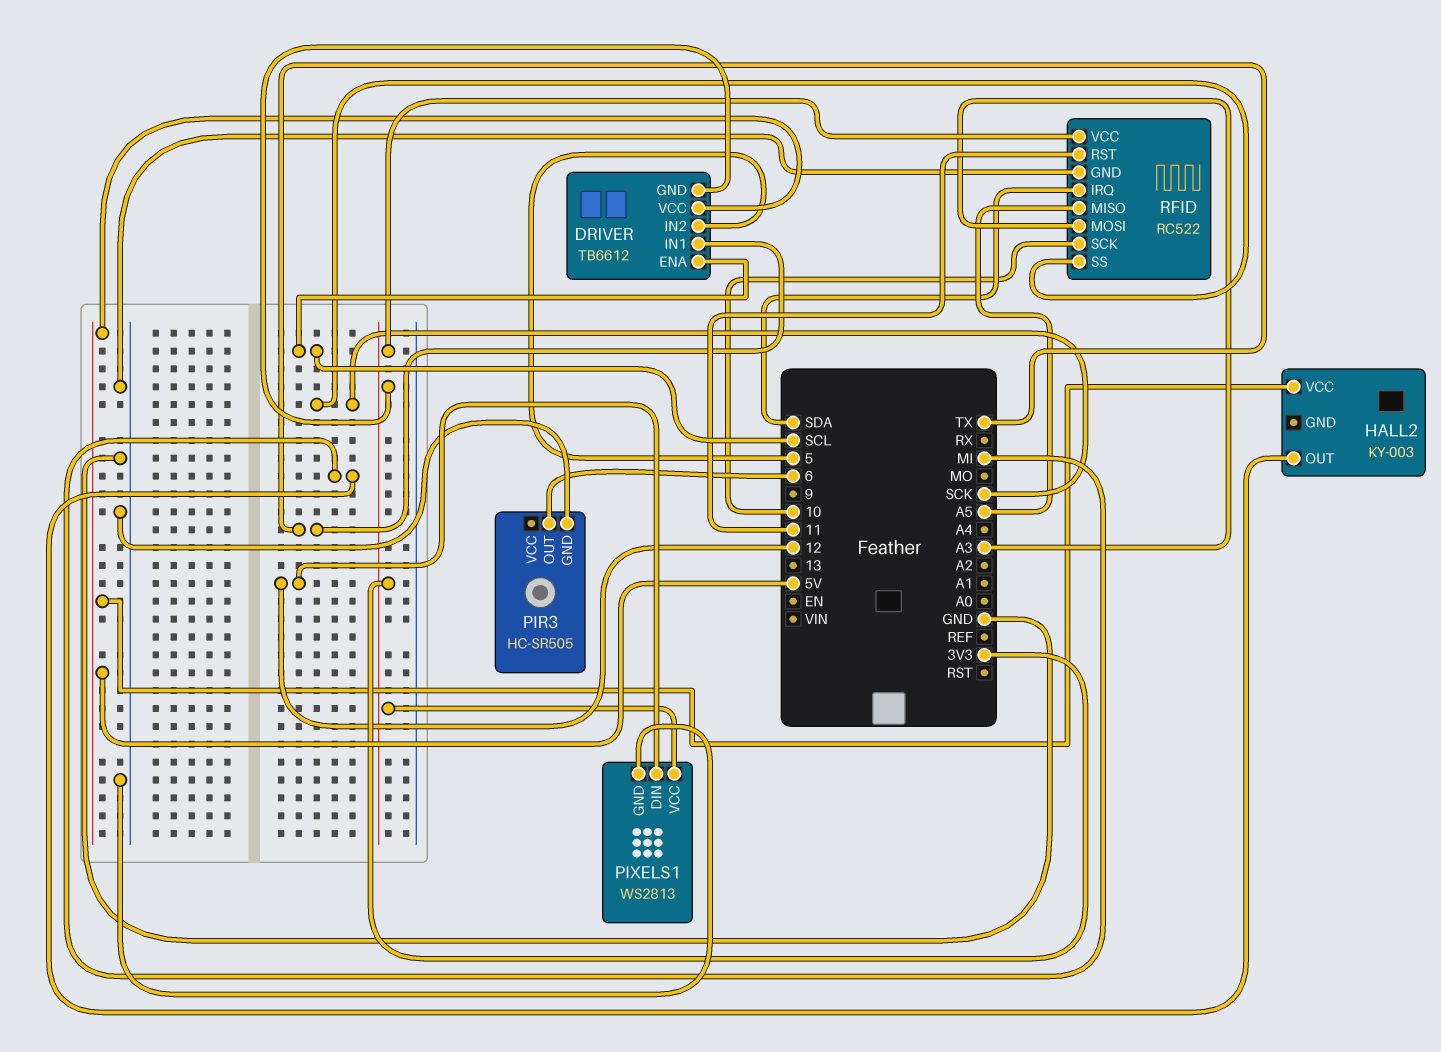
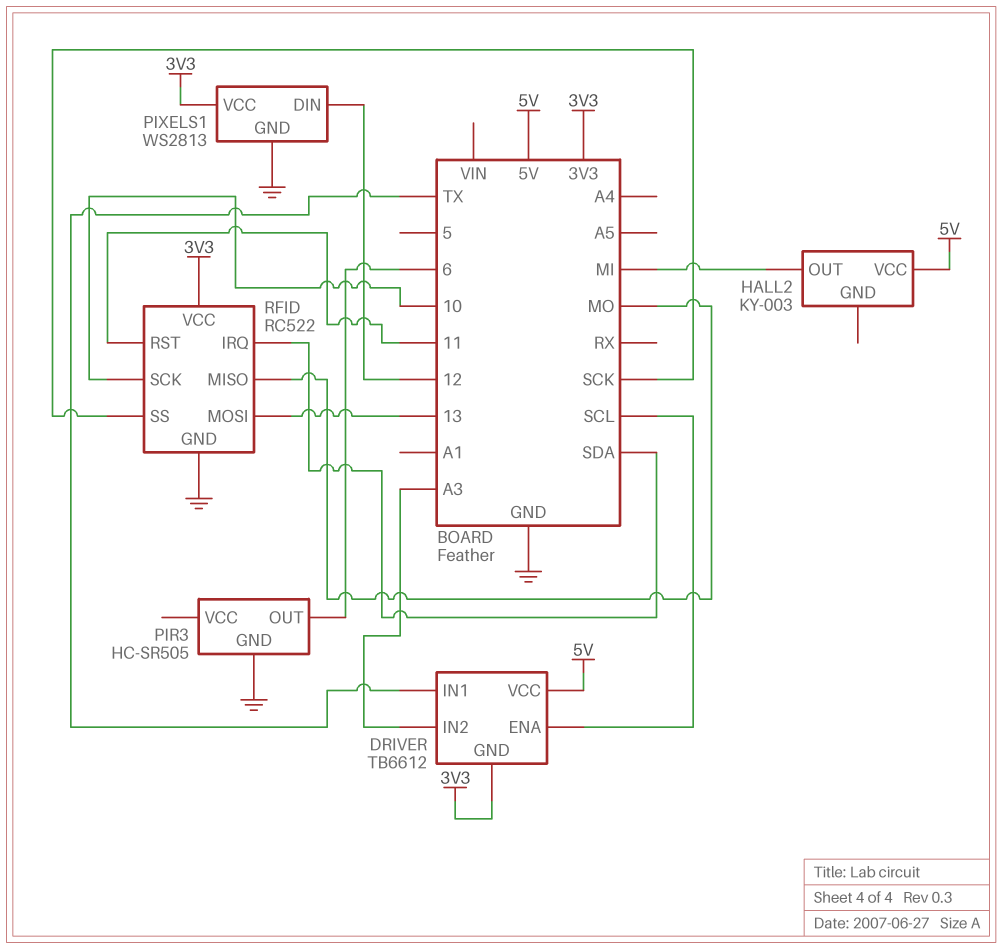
DRIVER pin IN2: 5 -> A3
RFID pin MISO: A5 -> MO
RFID pin MOSI: A3 -> 13

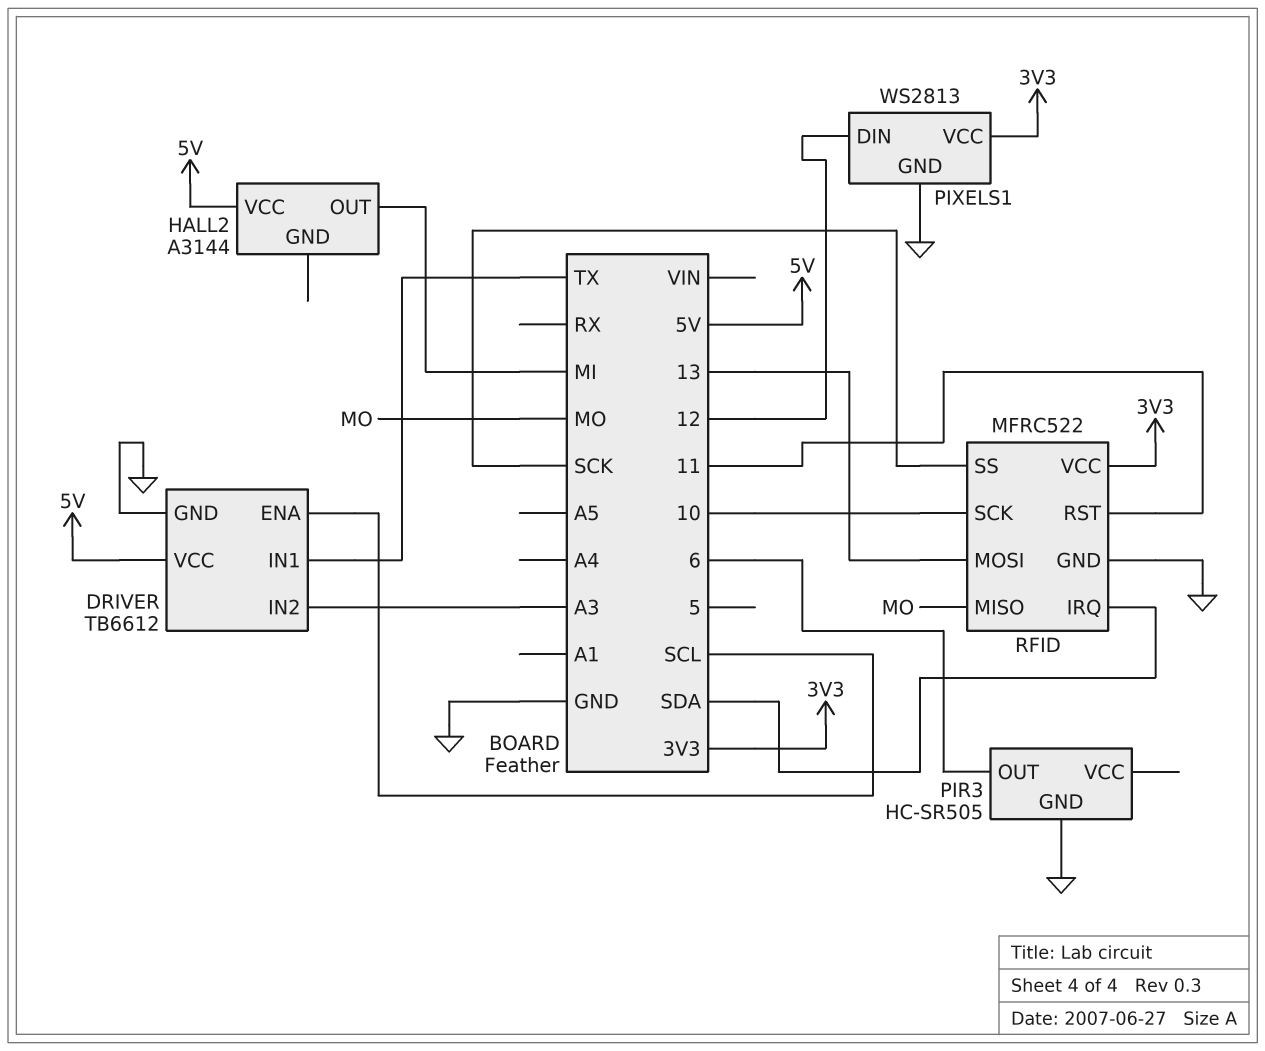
DRIVER pin GND: 3V3 -> GND
HALL2: KY-003 -> A3144
RFID: RC522 -> MFRC522

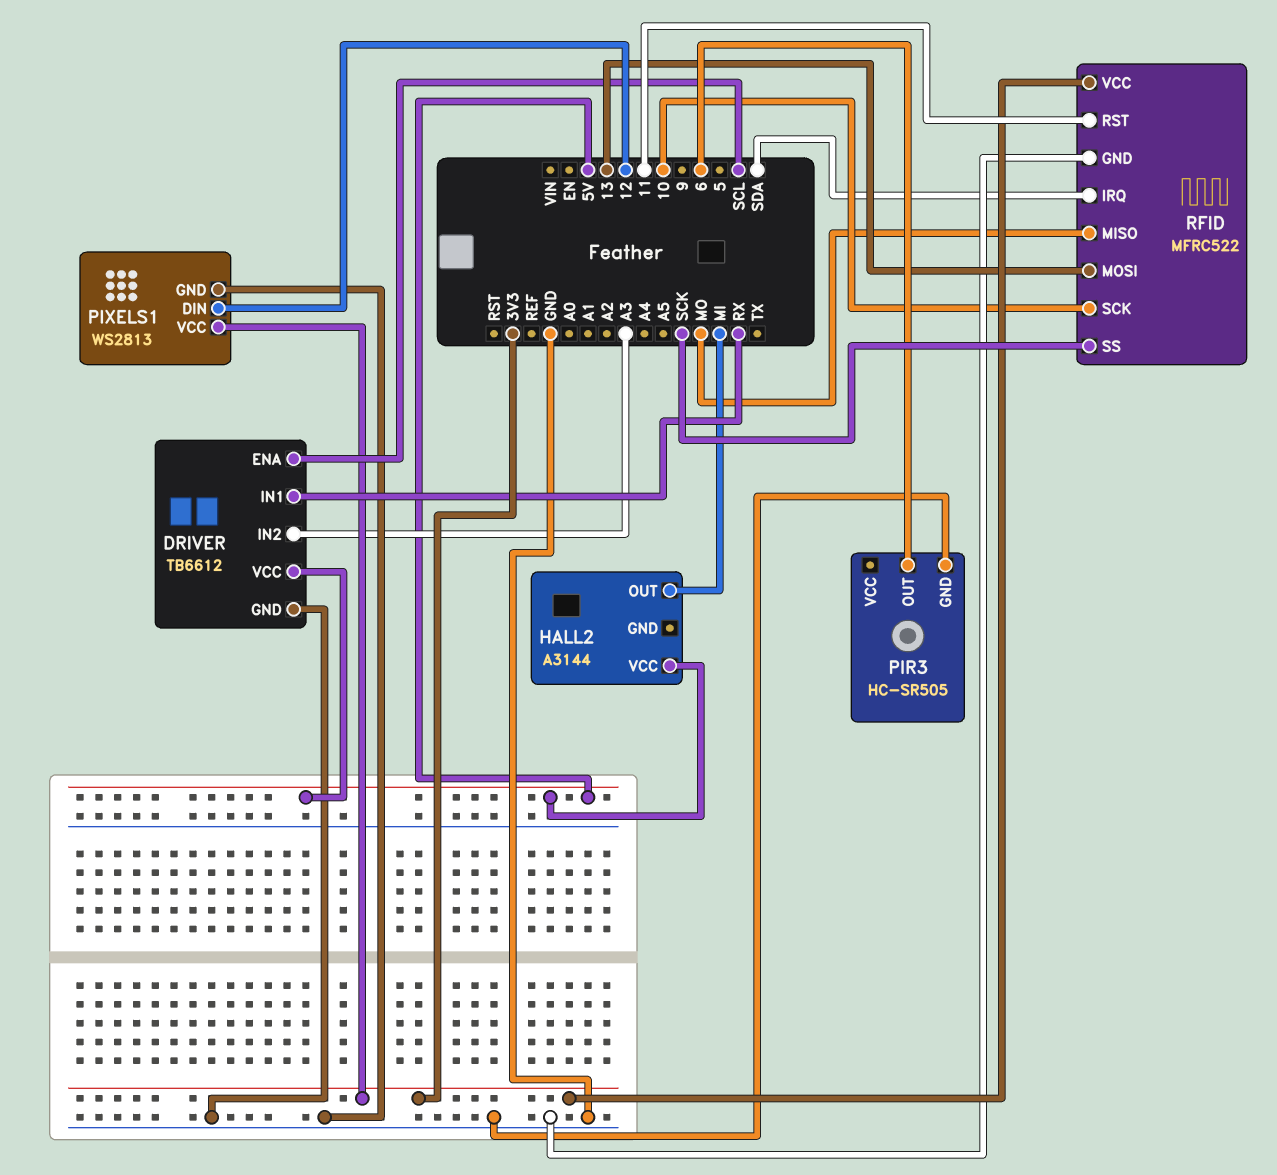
DRIVER pin IN1: TX -> RX

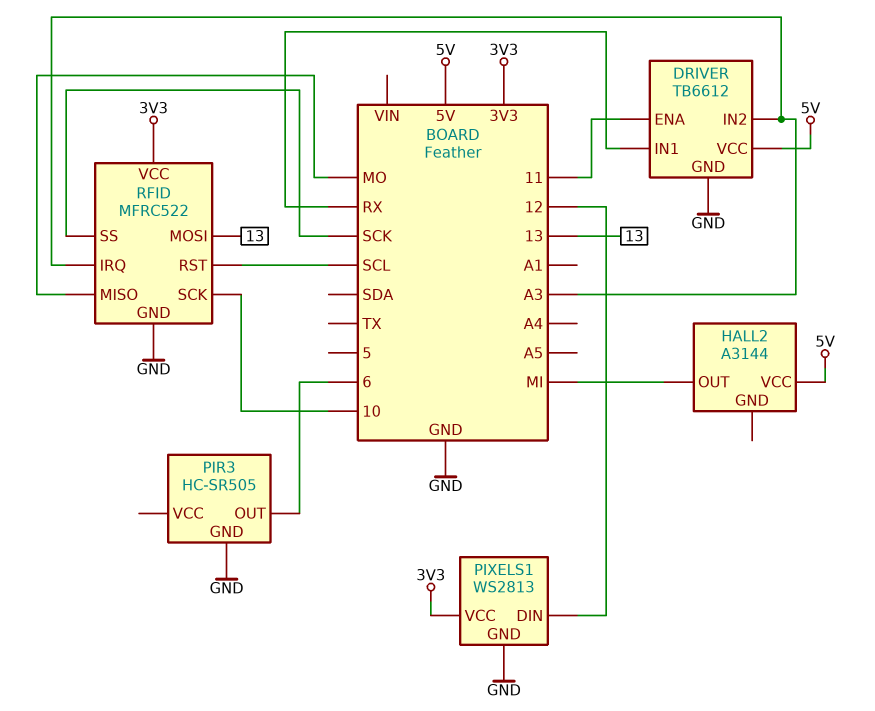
DRIVER pin ENA: SCL -> 11
RFID pin IRQ: SDA -> A3
RFID pin RST: 11 -> SCL

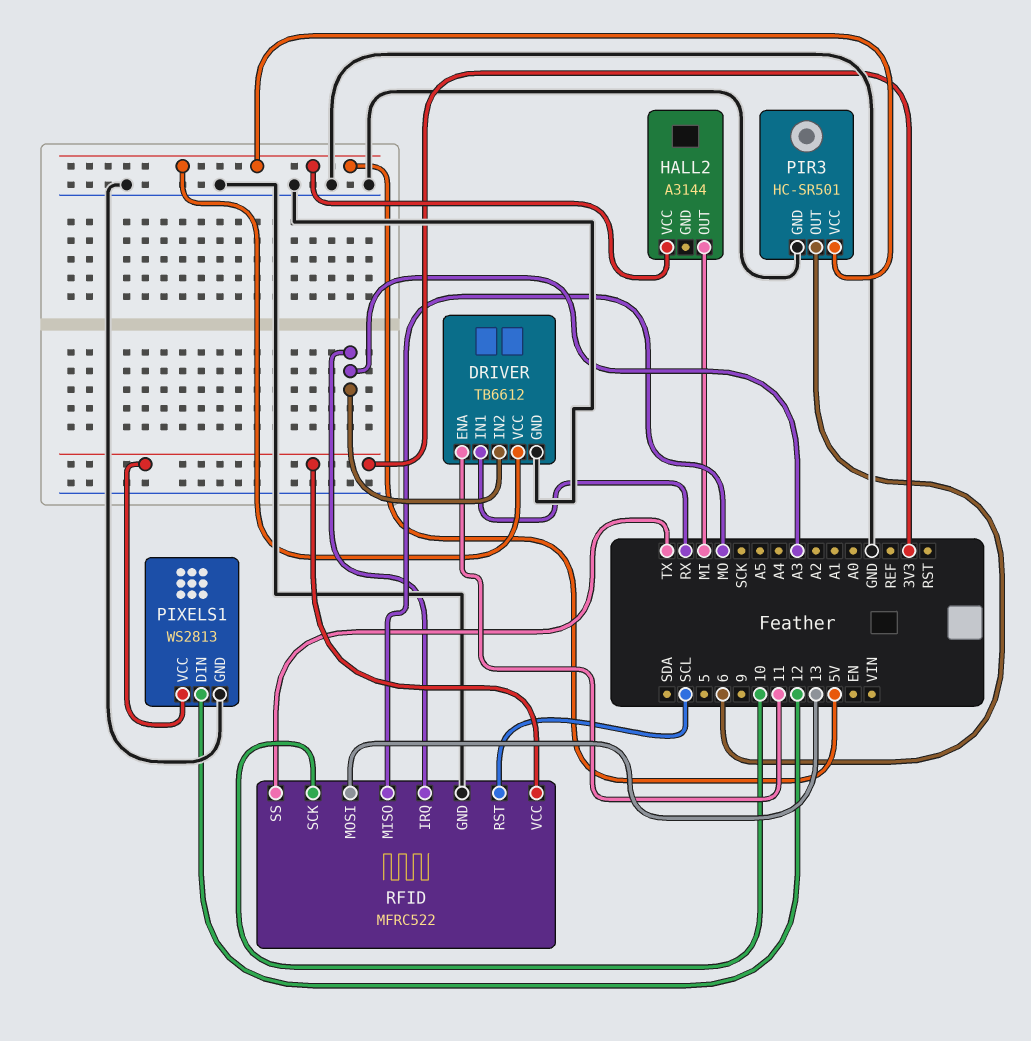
PIR3: HC-SR505 -> HC-SR501
PIR3 pin VCC: none -> 5V
RFID pin SS: SCK -> TX

